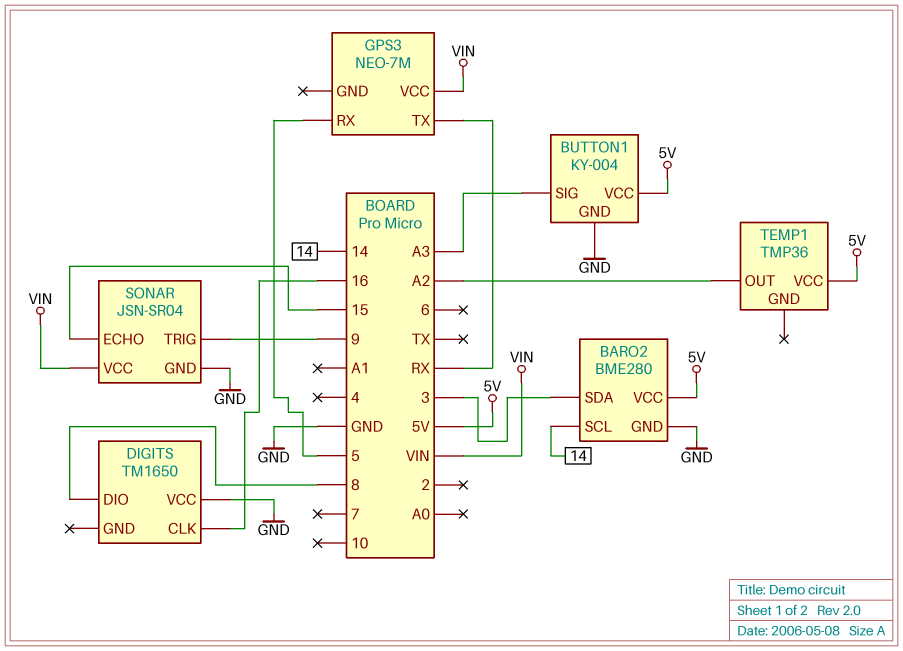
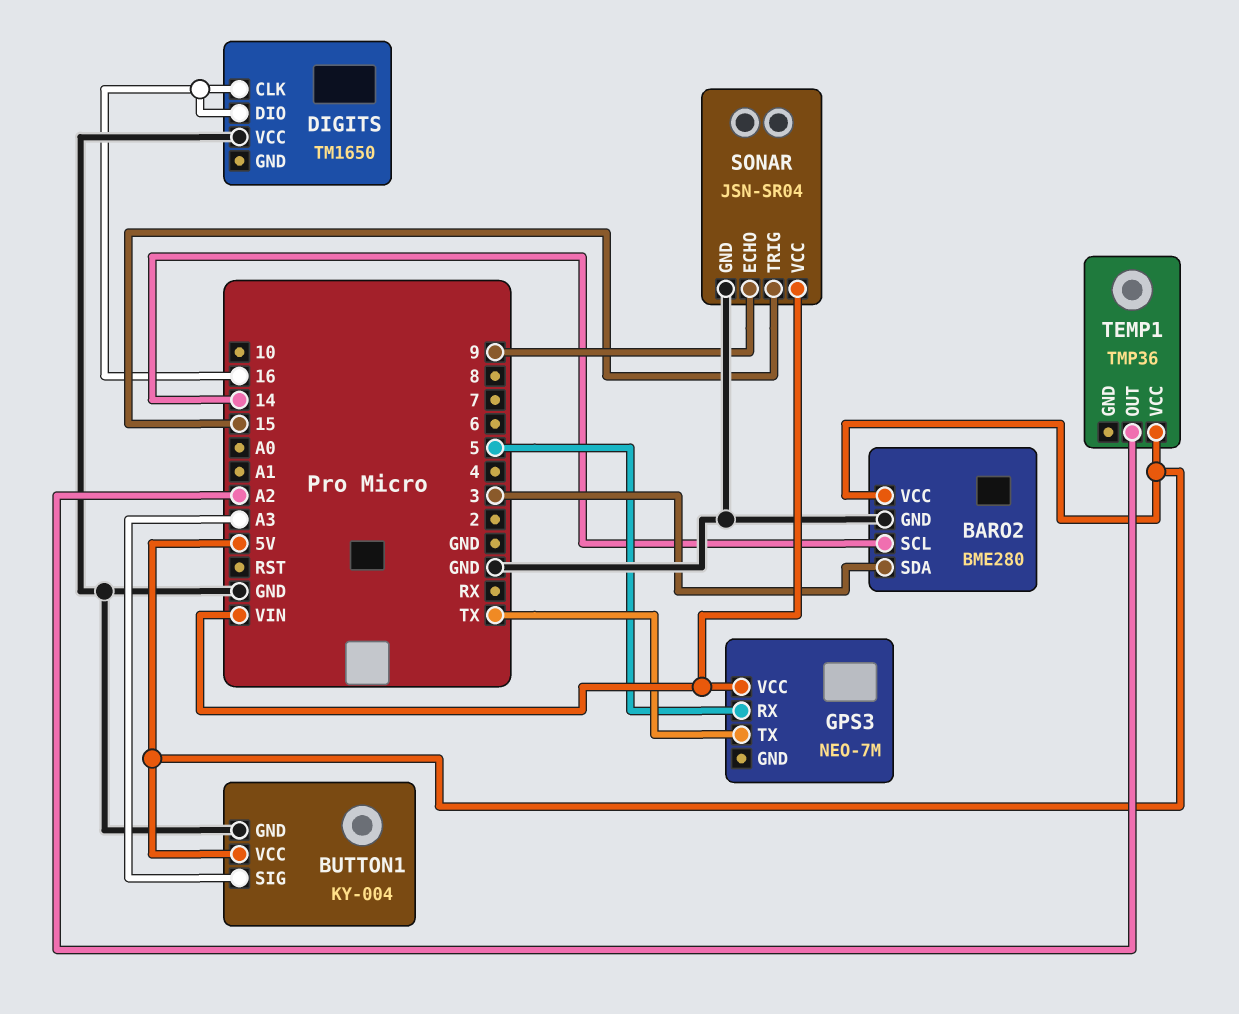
DIGITS pin DIO: 8 -> 16
GPS3 pin TX: RX -> TX
SONAR pin ECHO: 15 -> 9
SONAR pin TRIG: 9 -> 15

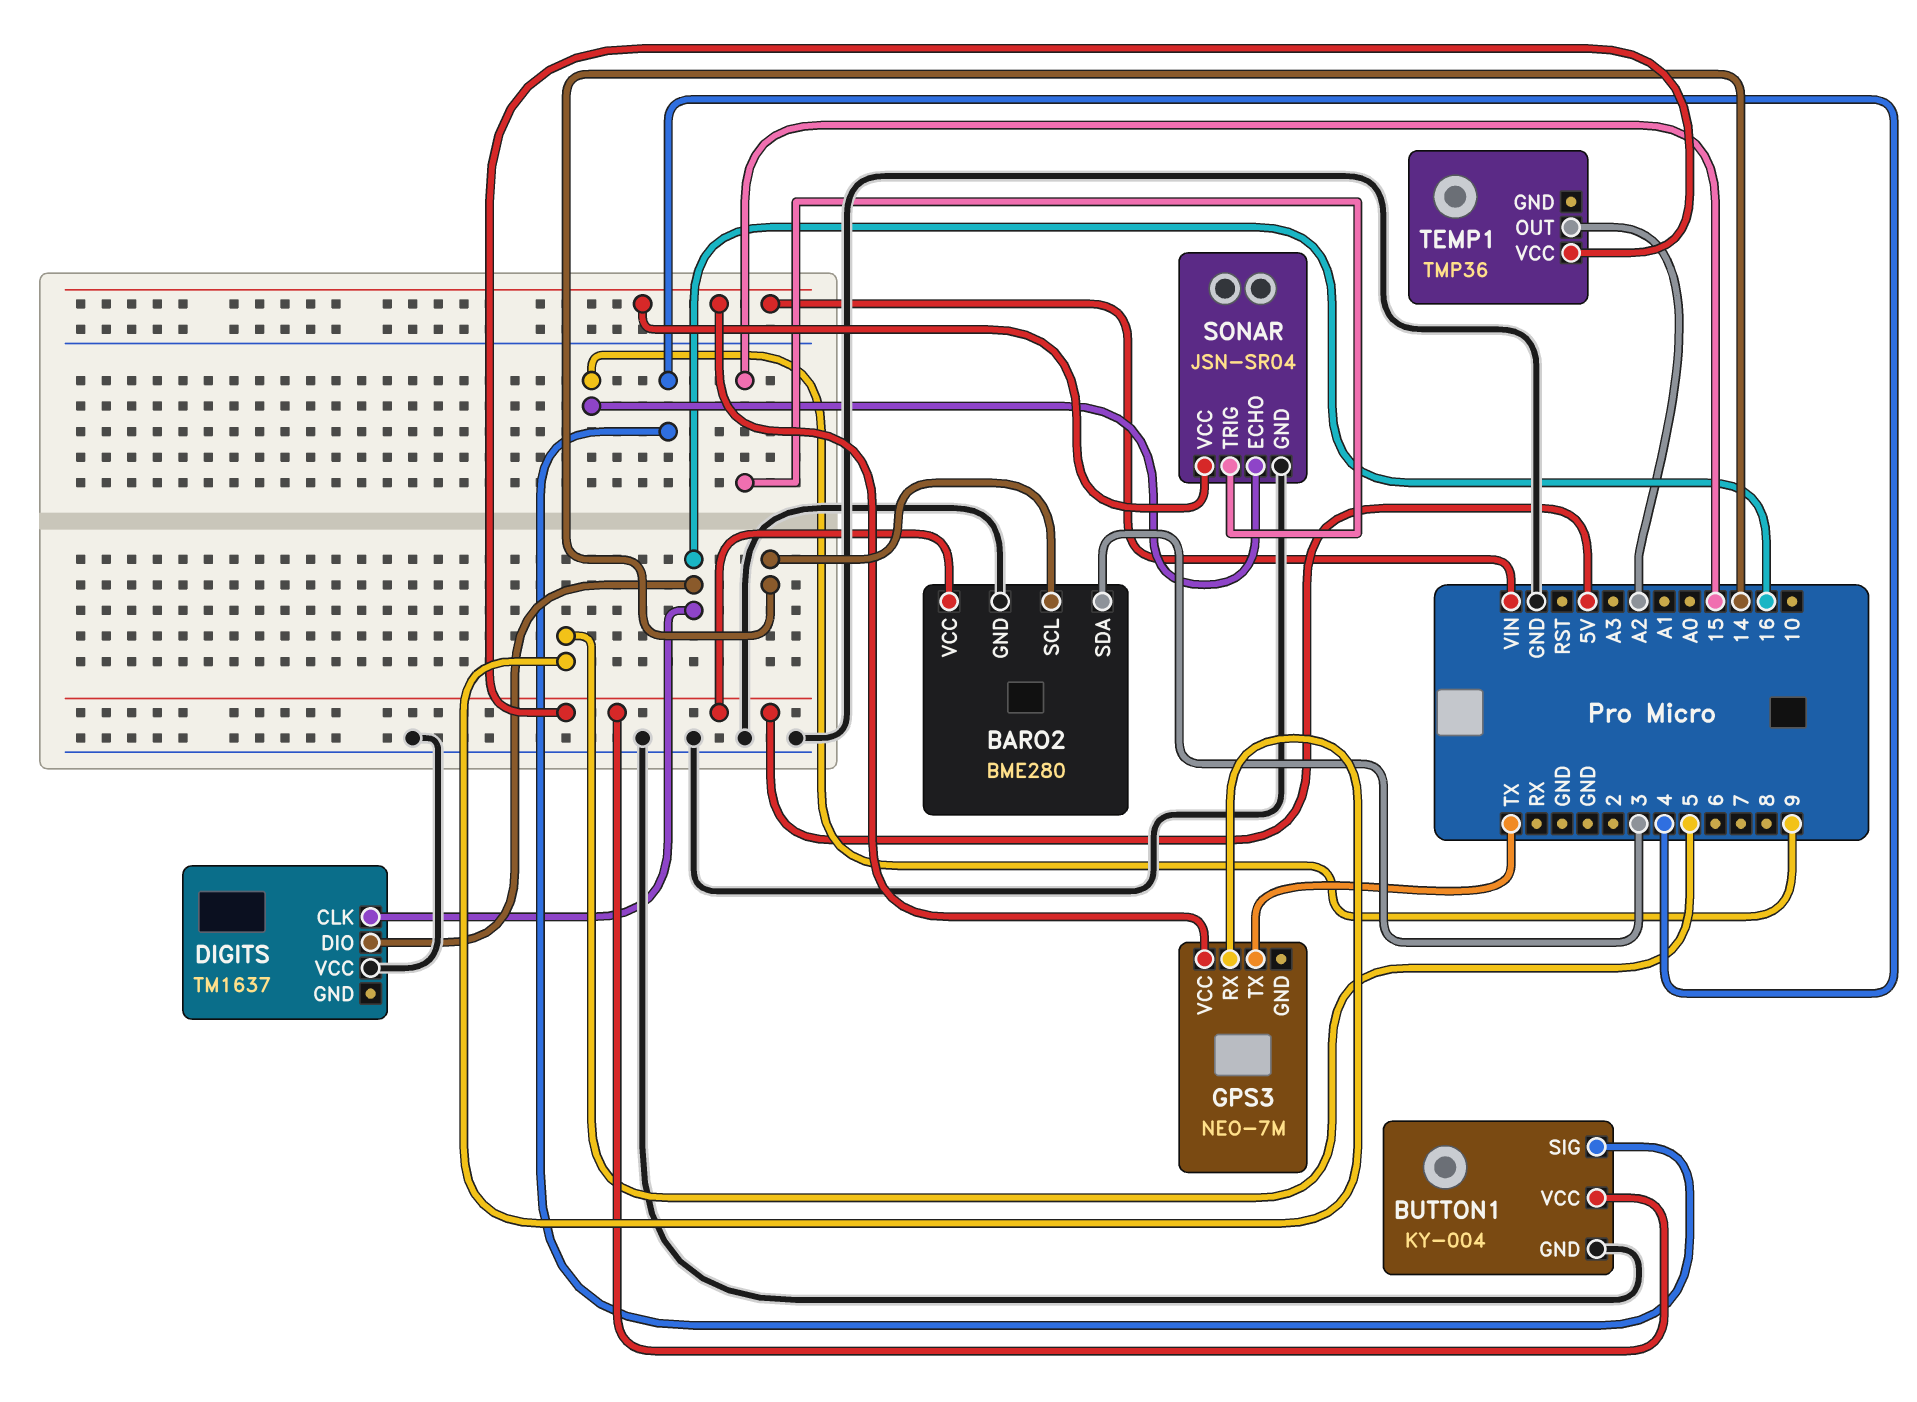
BUTTON1 pin SIG: A3 -> 4
DIGITS: TM1650 -> TM1637

